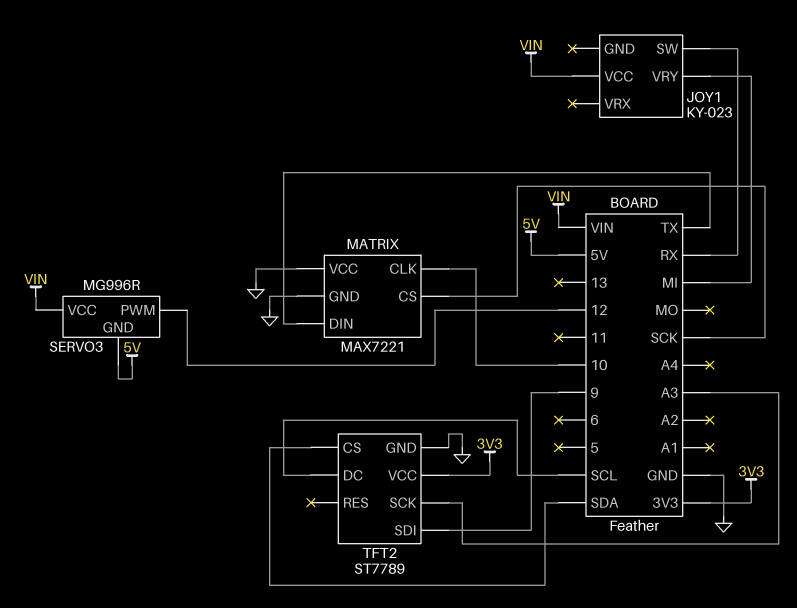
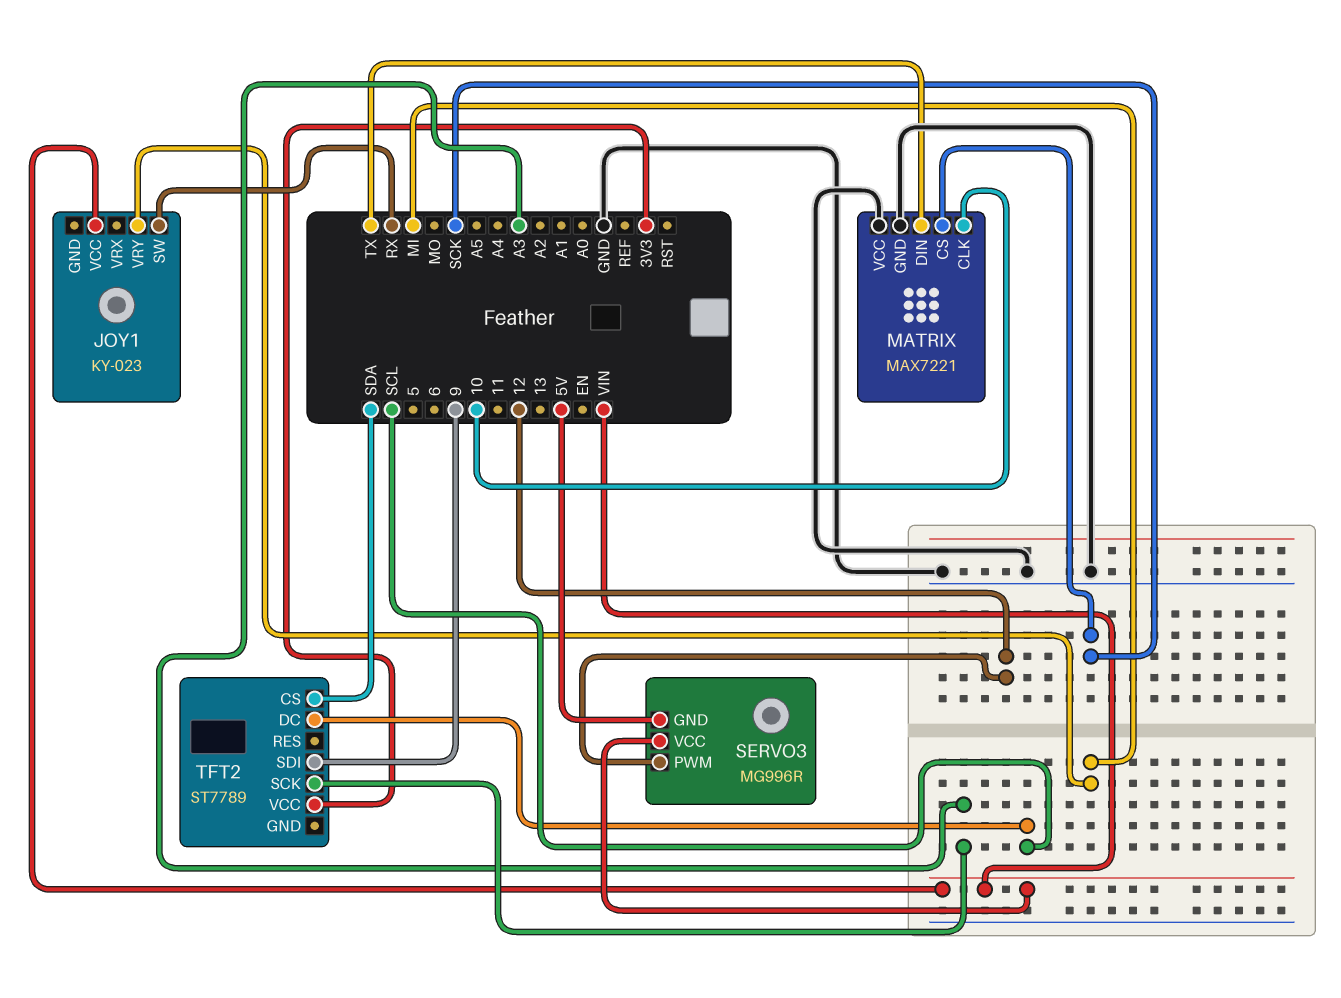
TFT2 pin GND: GND -> none

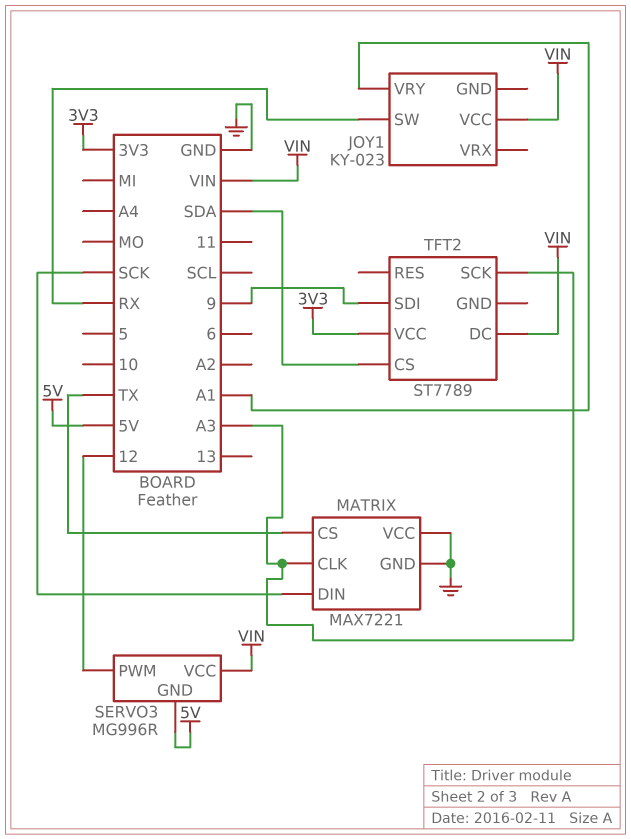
JOY1 pin VRY: MI -> A1
MATRIX pin CLK: 10 -> A3
MATRIX pin CS: SCK -> TX
MATRIX pin DIN: TX -> SCK
TFT2 pin DC: SCL -> VIN

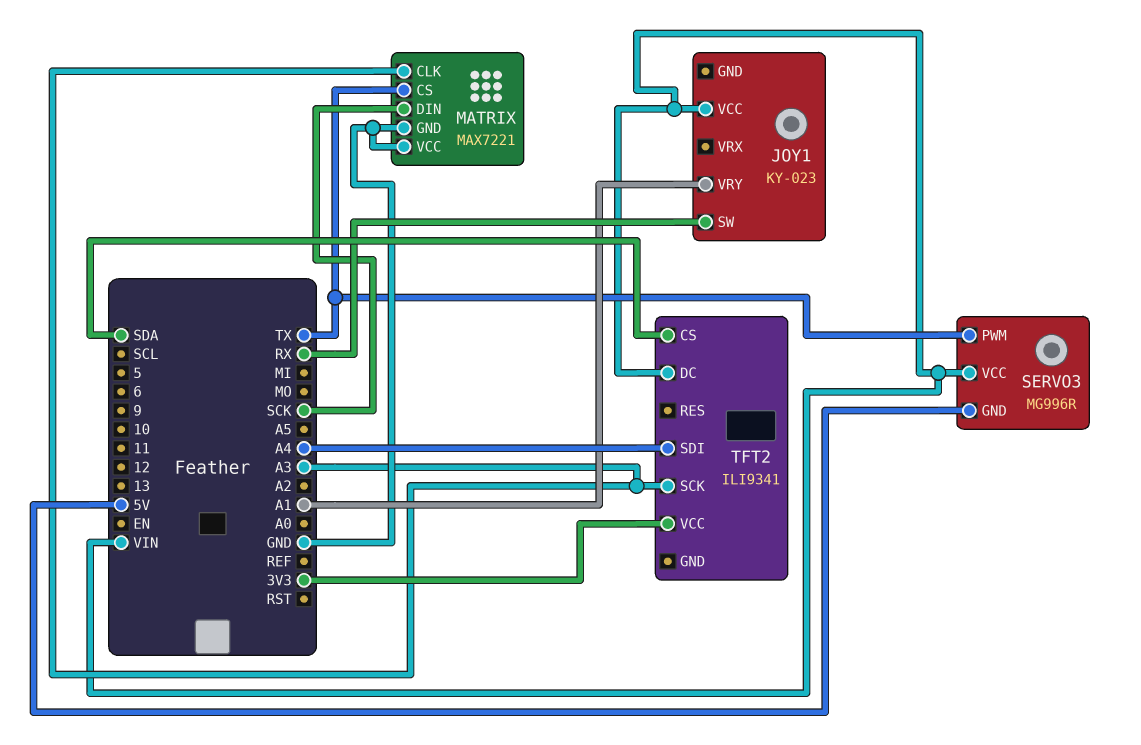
SERVO3 pin PWM: 12 -> TX
TFT2: ST7789 -> ILI9341
TFT2 pin SDI: 9 -> A4

